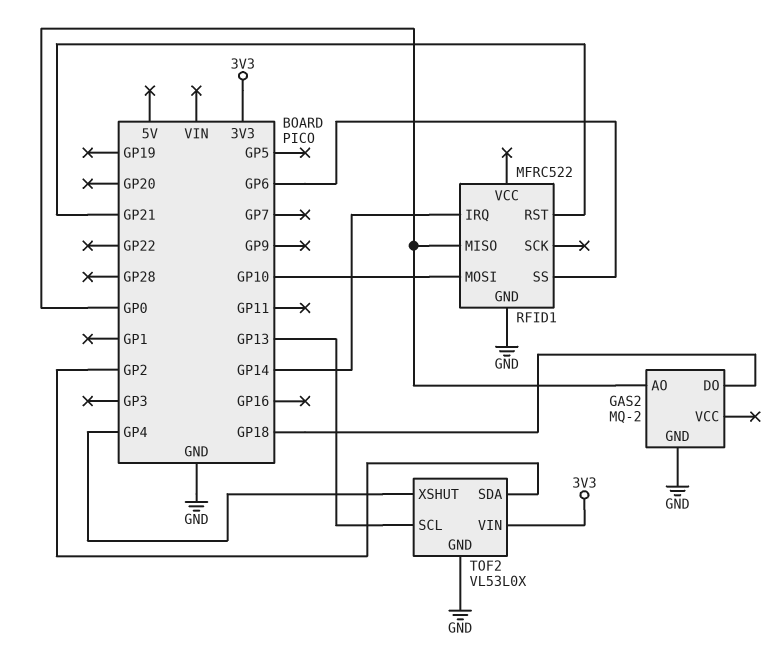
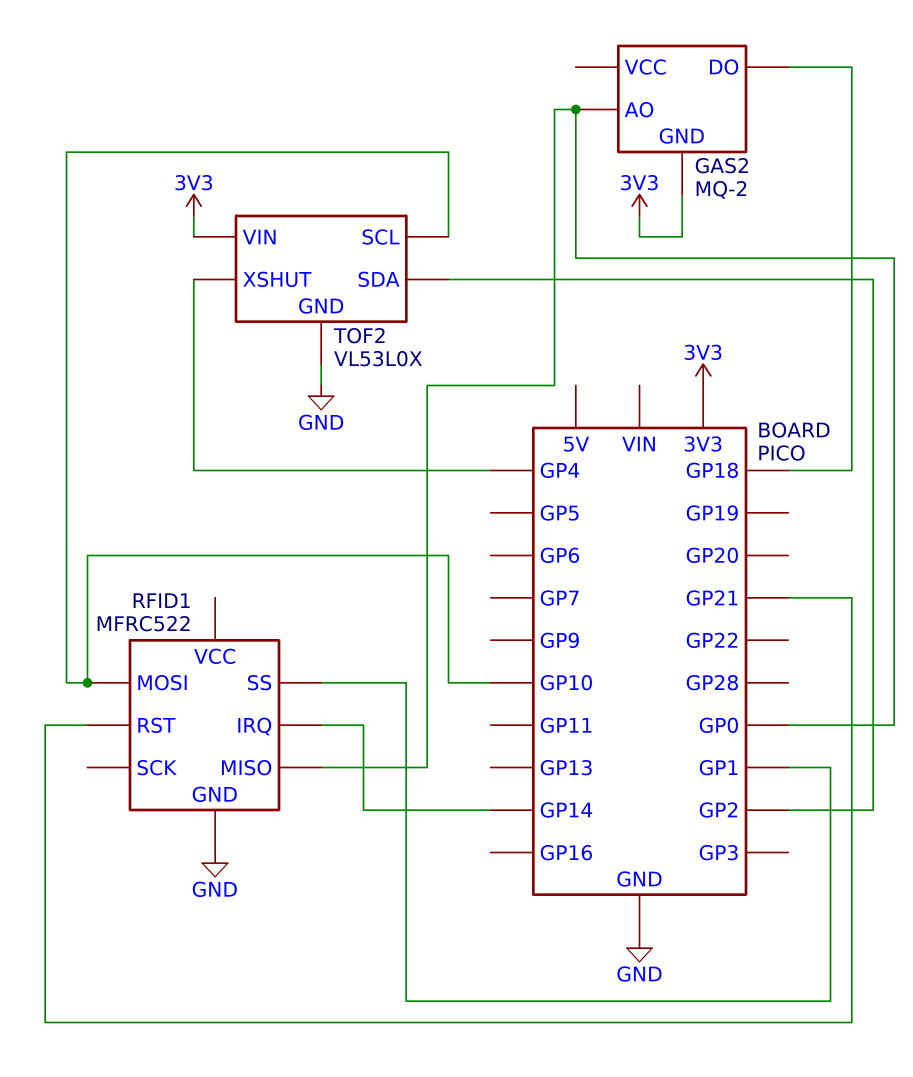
GAS2 pin GND: GND -> 3V3
RFID1 pin SS: GP6 -> GP1
TOF2 pin SCL: GP13 -> GP10

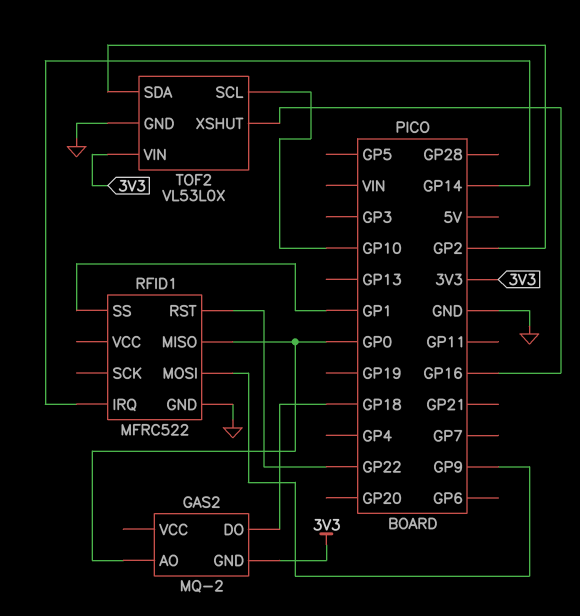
RFID1 pin MOSI: GP10 -> GP9
RFID1 pin RST: GP21 -> GP22
TOF2 pin XSHUT: GP4 -> GP16

